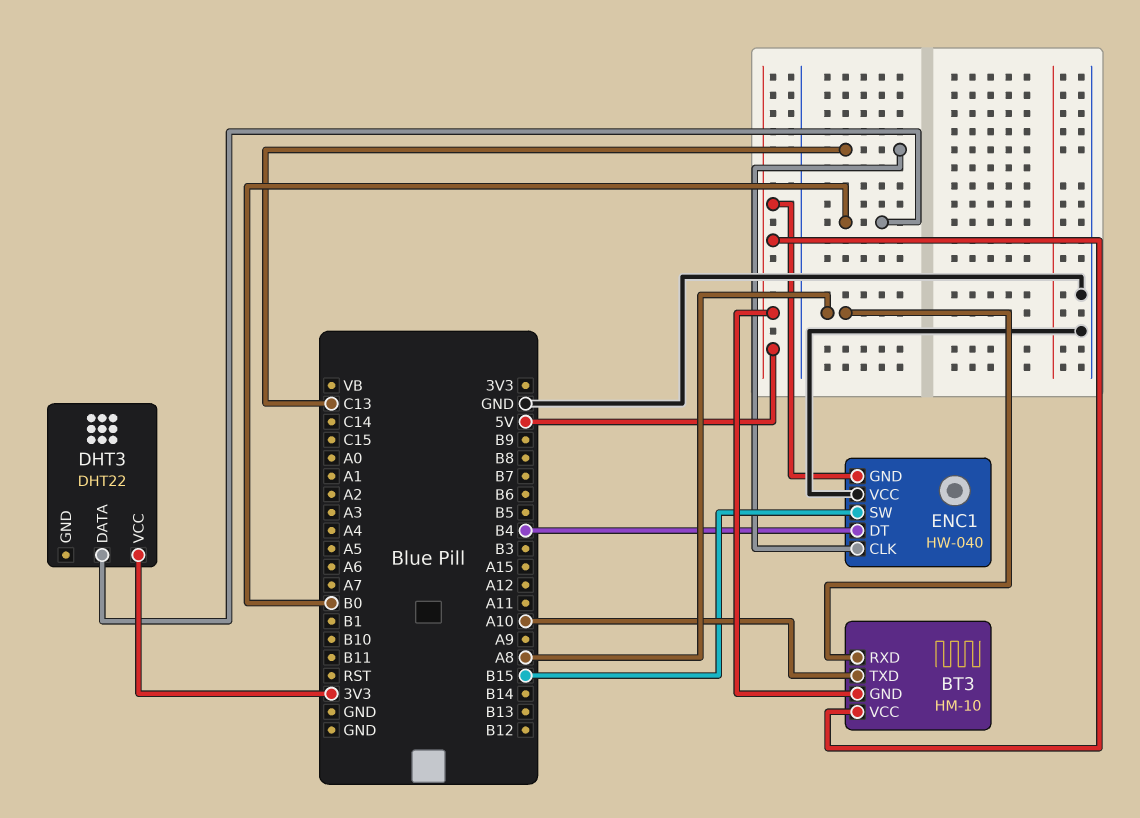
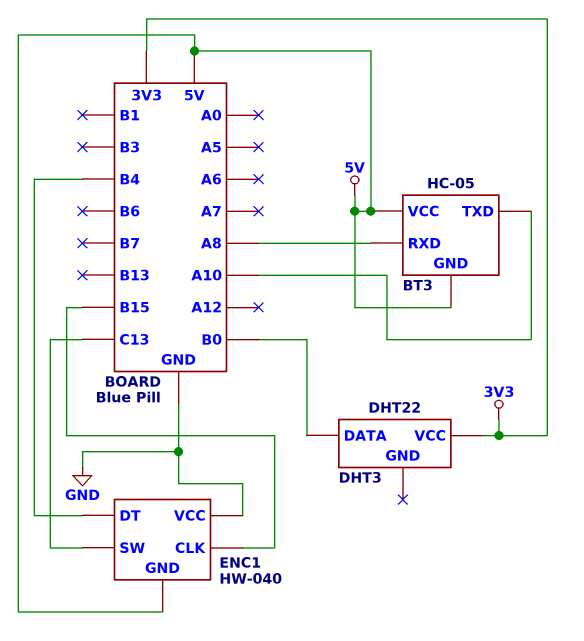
BT3: HM-10 -> HC-05
ENC1 pin CLK: C13 -> B15
ENC1 pin SW: B15 -> C13

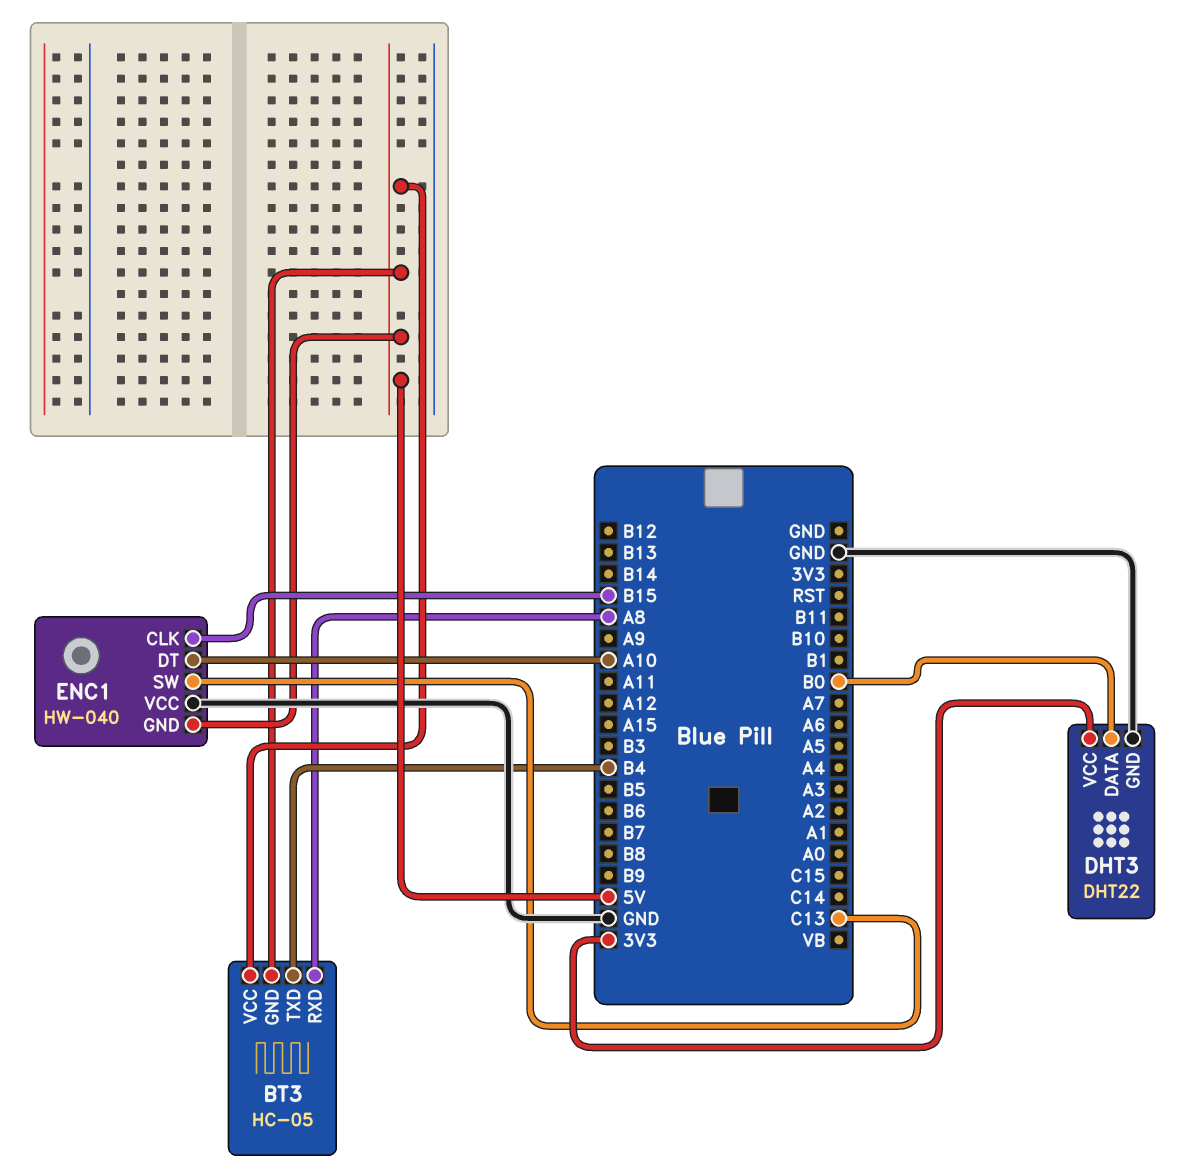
BT3 pin TXD: A10 -> B4
DHT3 pin GND: none -> GND
ENC1 pin DT: B4 -> A10

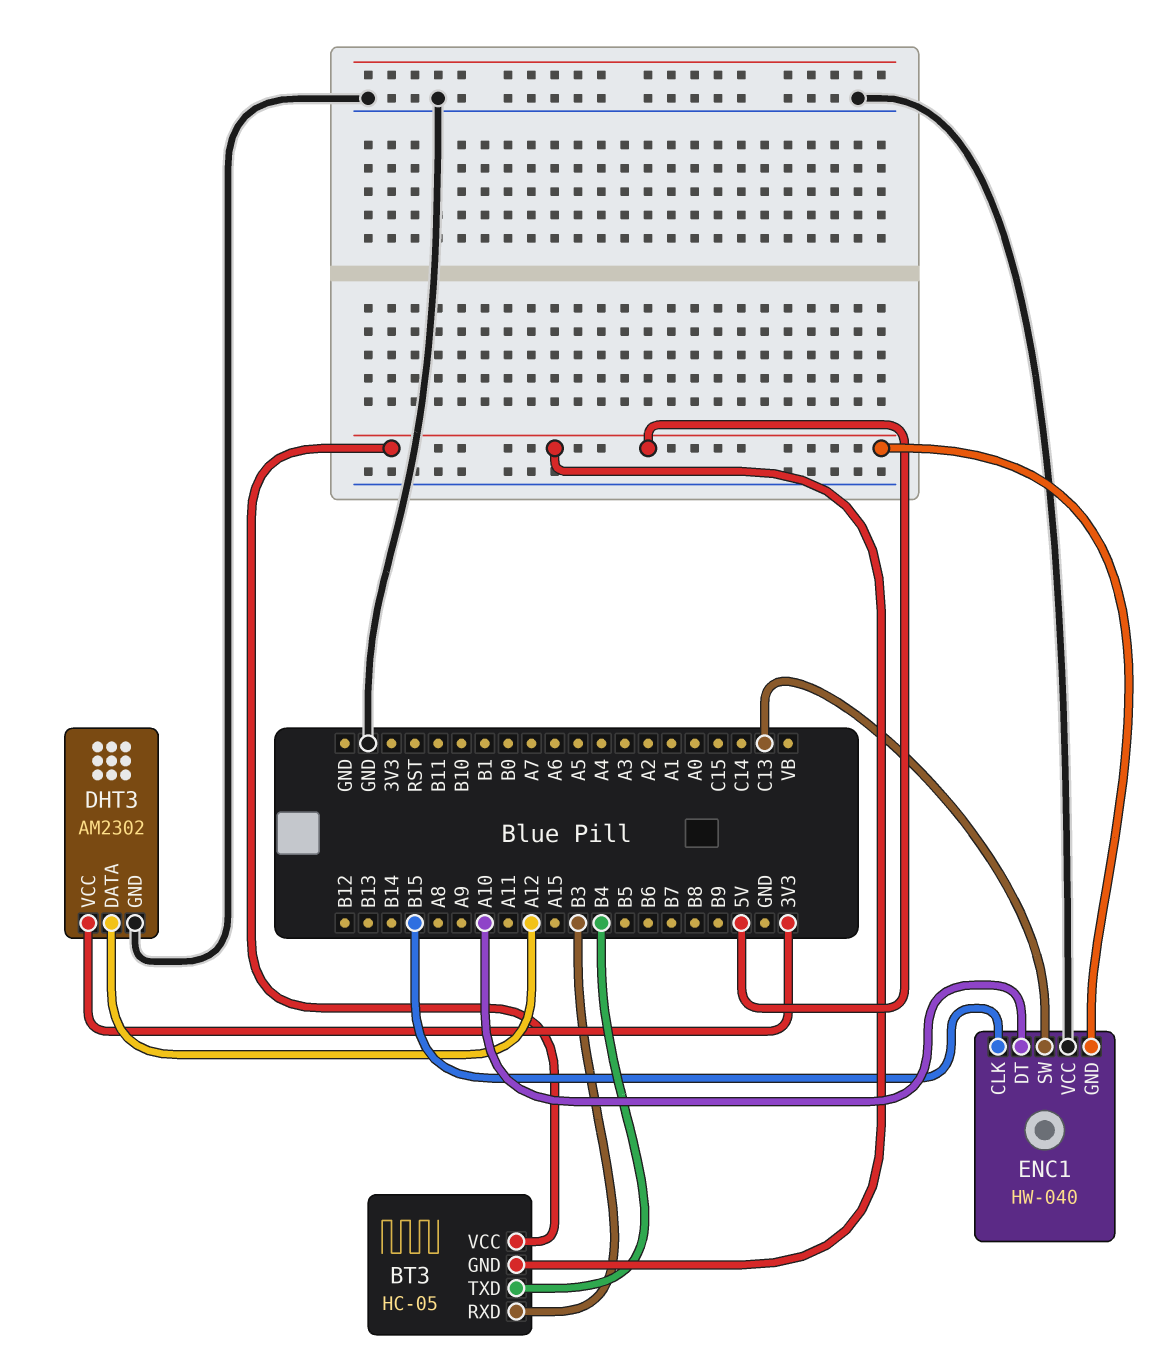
BT3 pin RXD: A8 -> B3
DHT3: DHT22 -> AM2302
DHT3 pin DATA: B0 -> A12

